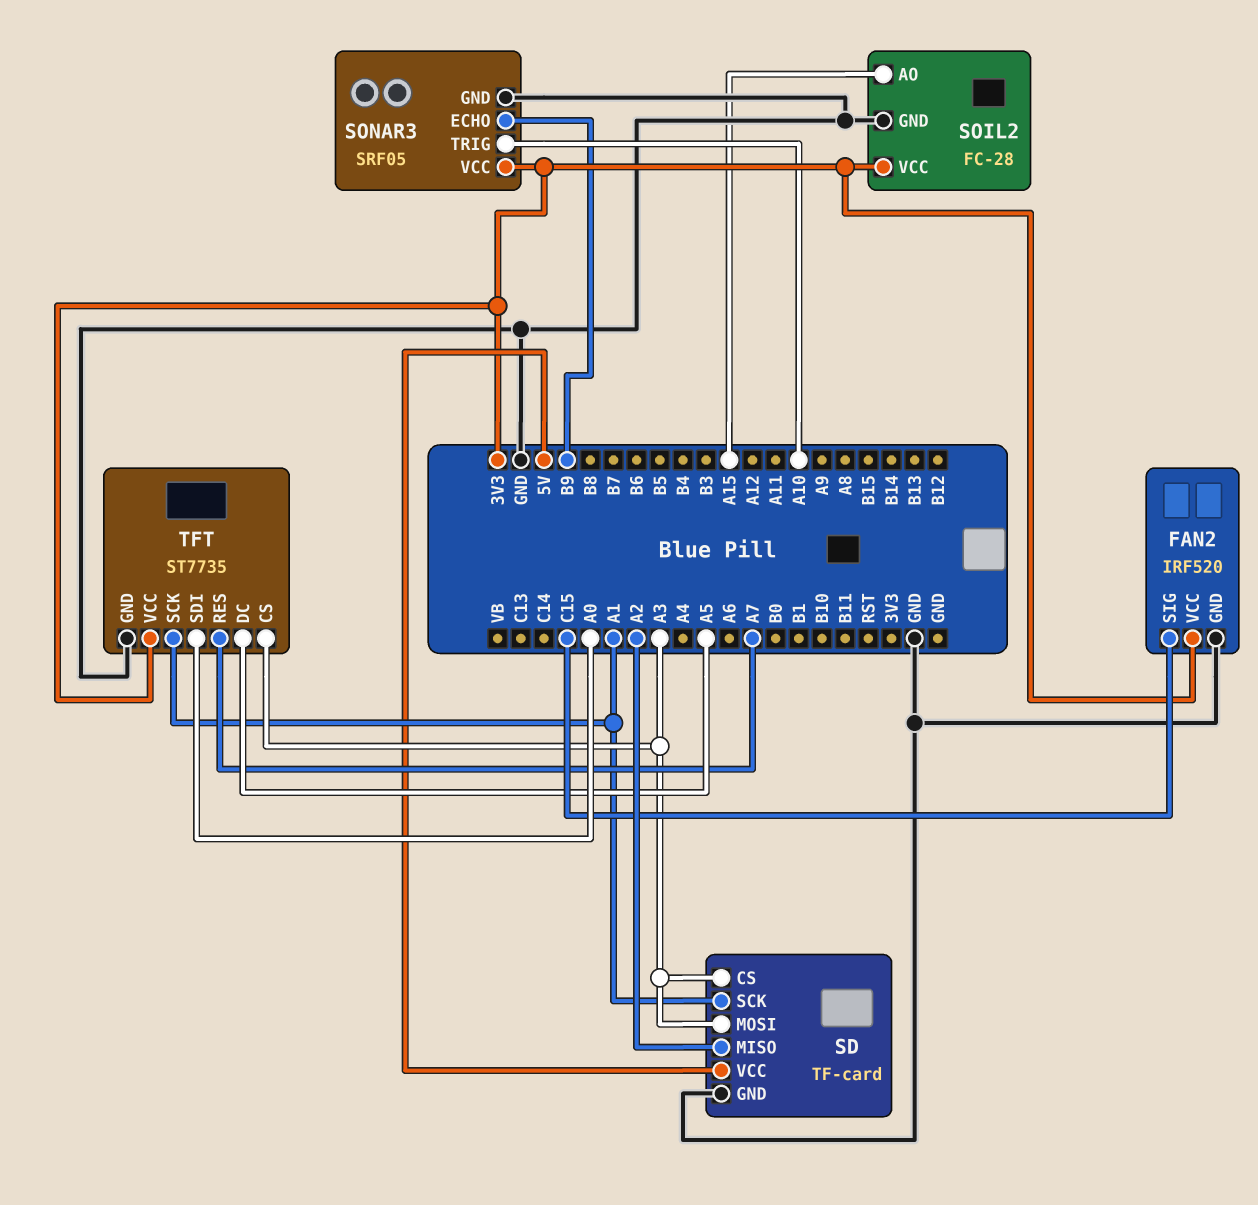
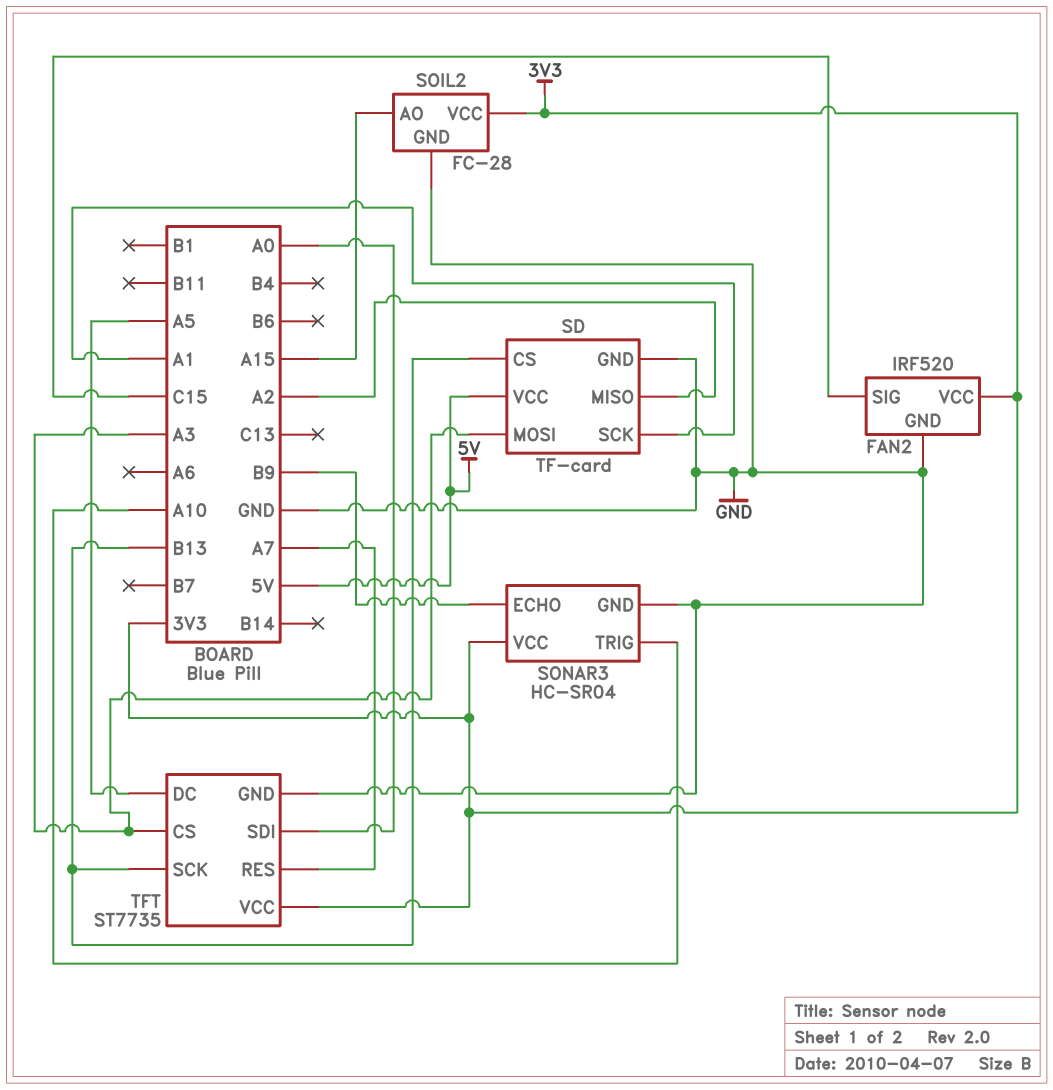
SD pin CS: A3 -> B13
SONAR3: SRF05 -> HC-SR04
TFT pin SCK: A1 -> B13

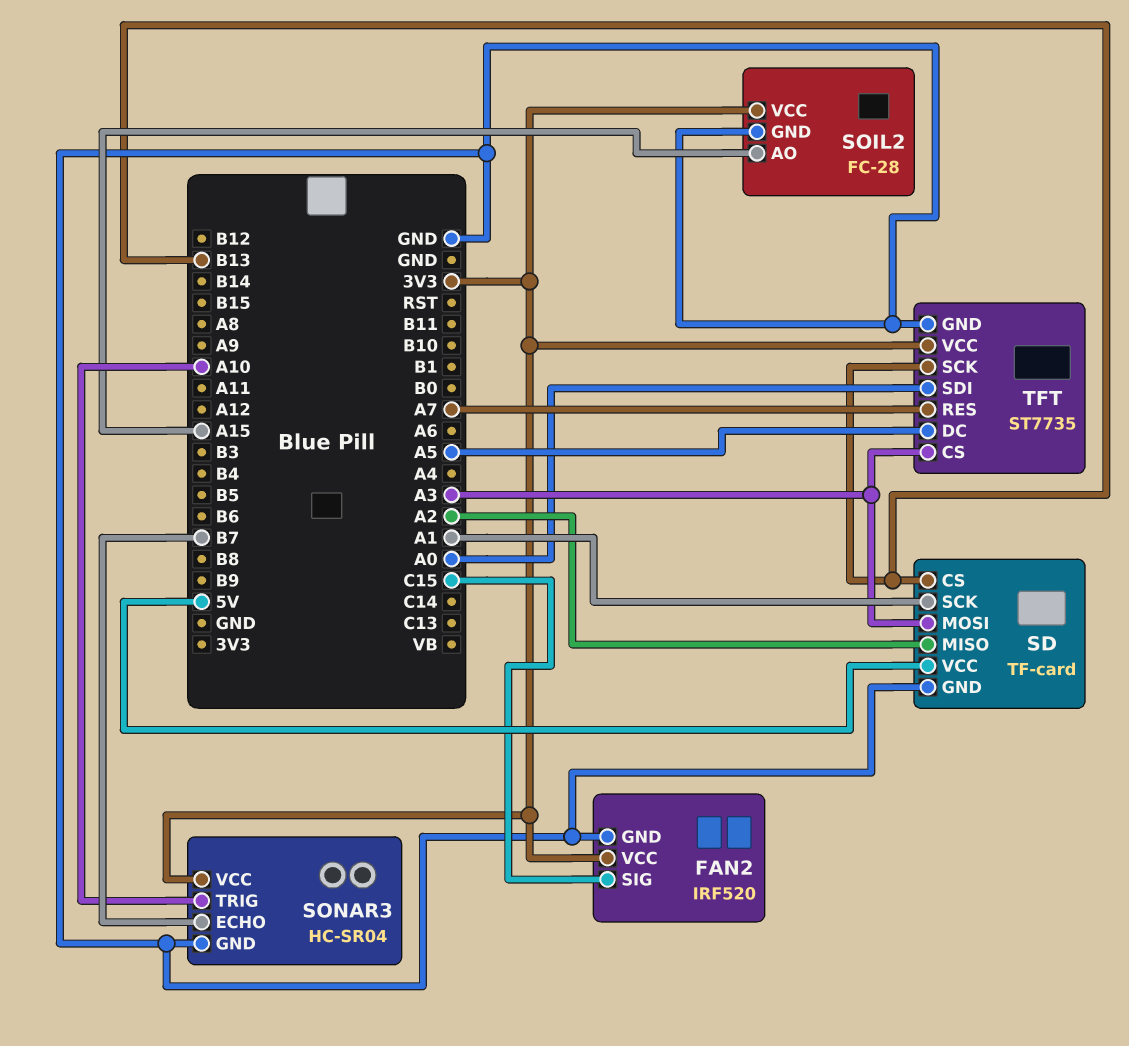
SONAR3 pin ECHO: B9 -> B7

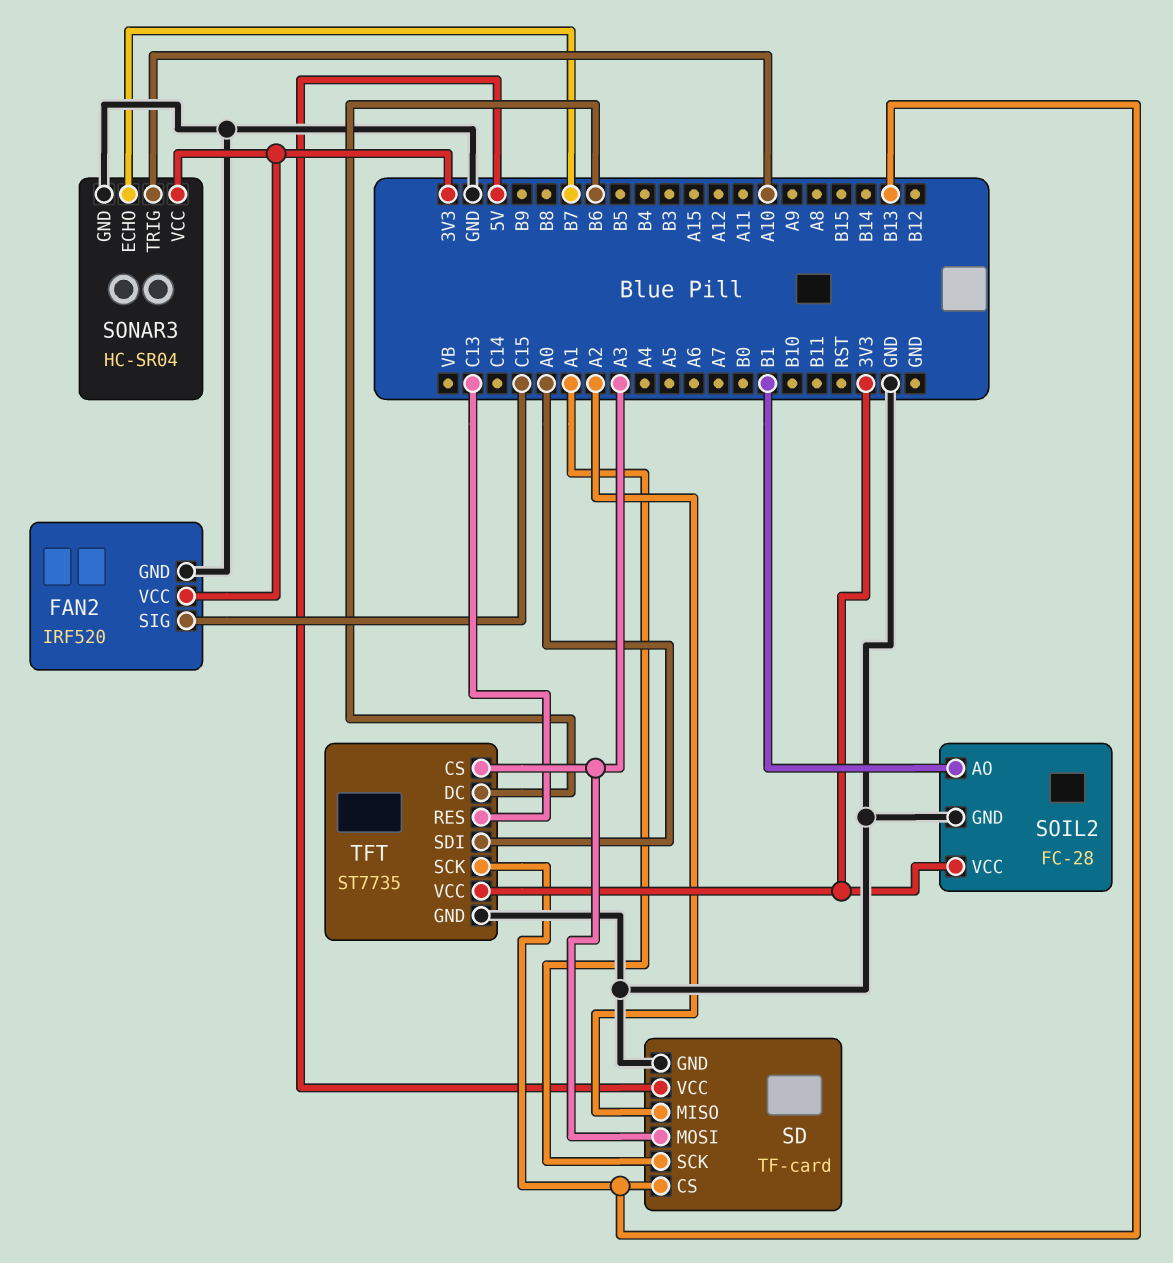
SOIL2 pin AO: A15 -> B1
TFT pin DC: A5 -> B6
TFT pin RES: A7 -> C13

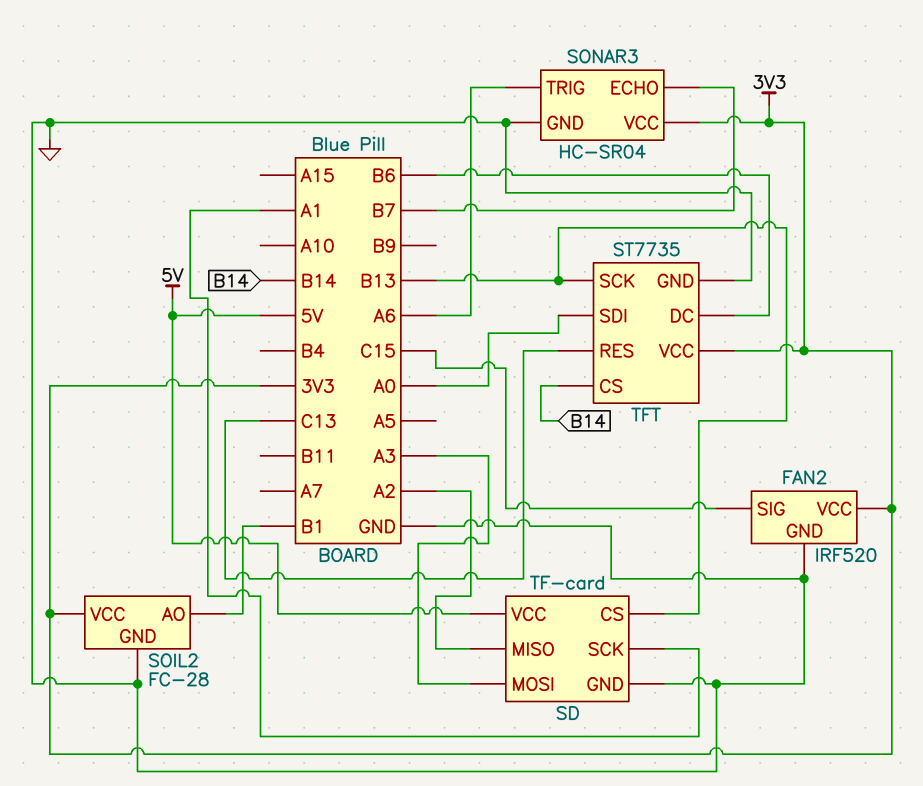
SONAR3 pin TRIG: A10 -> A6
TFT pin CS: A3 -> B14

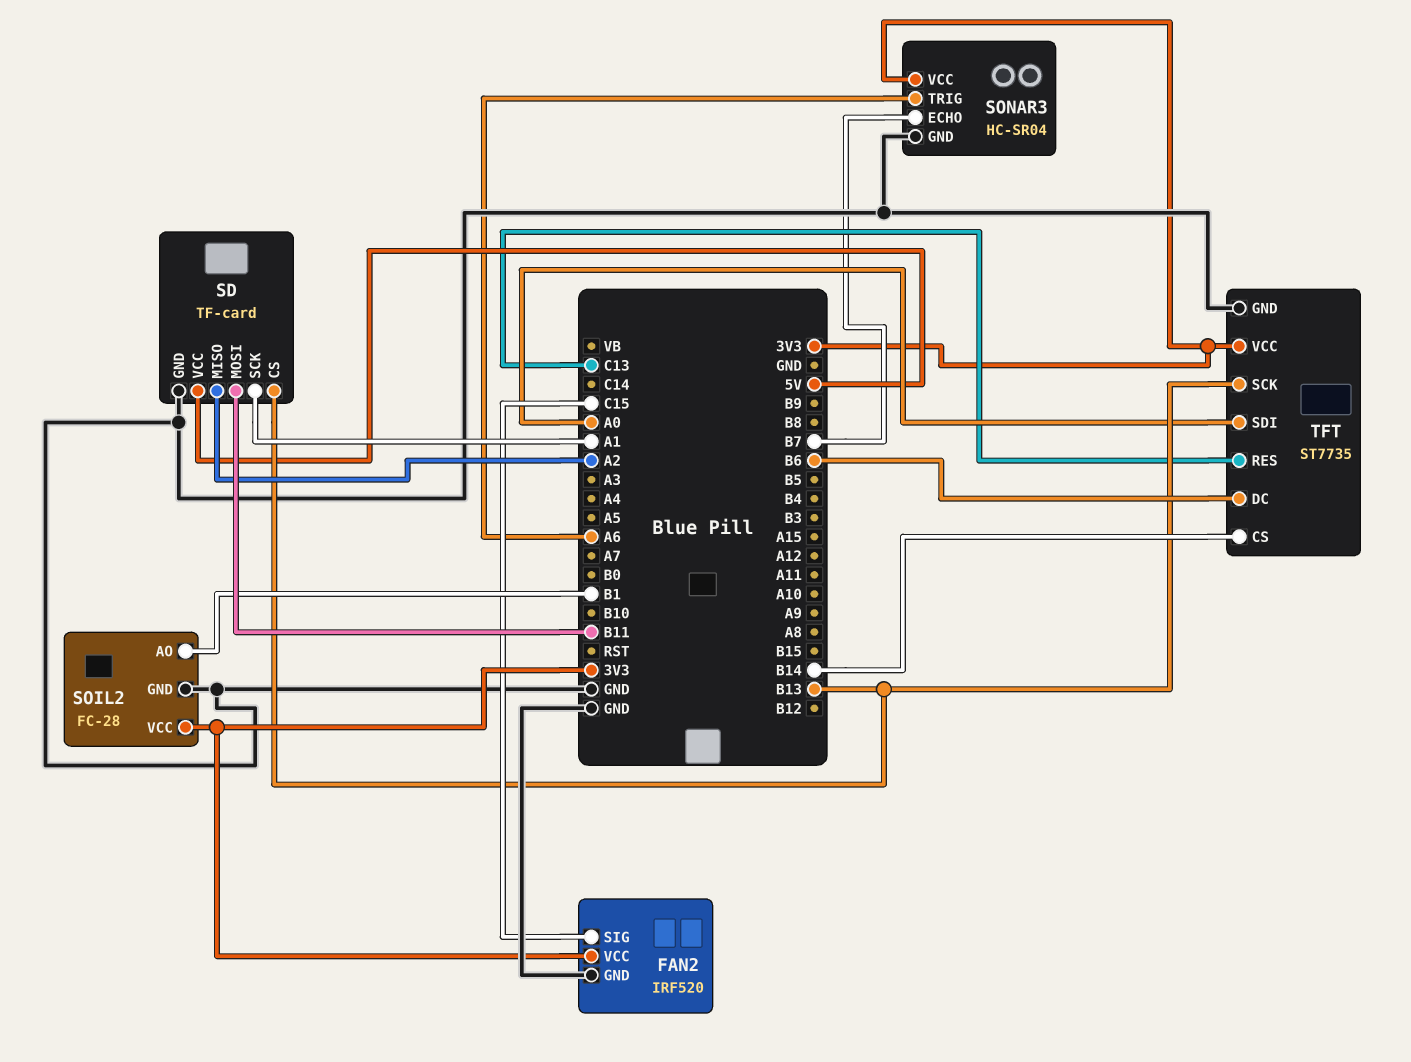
SD pin MOSI: A3 -> B11

